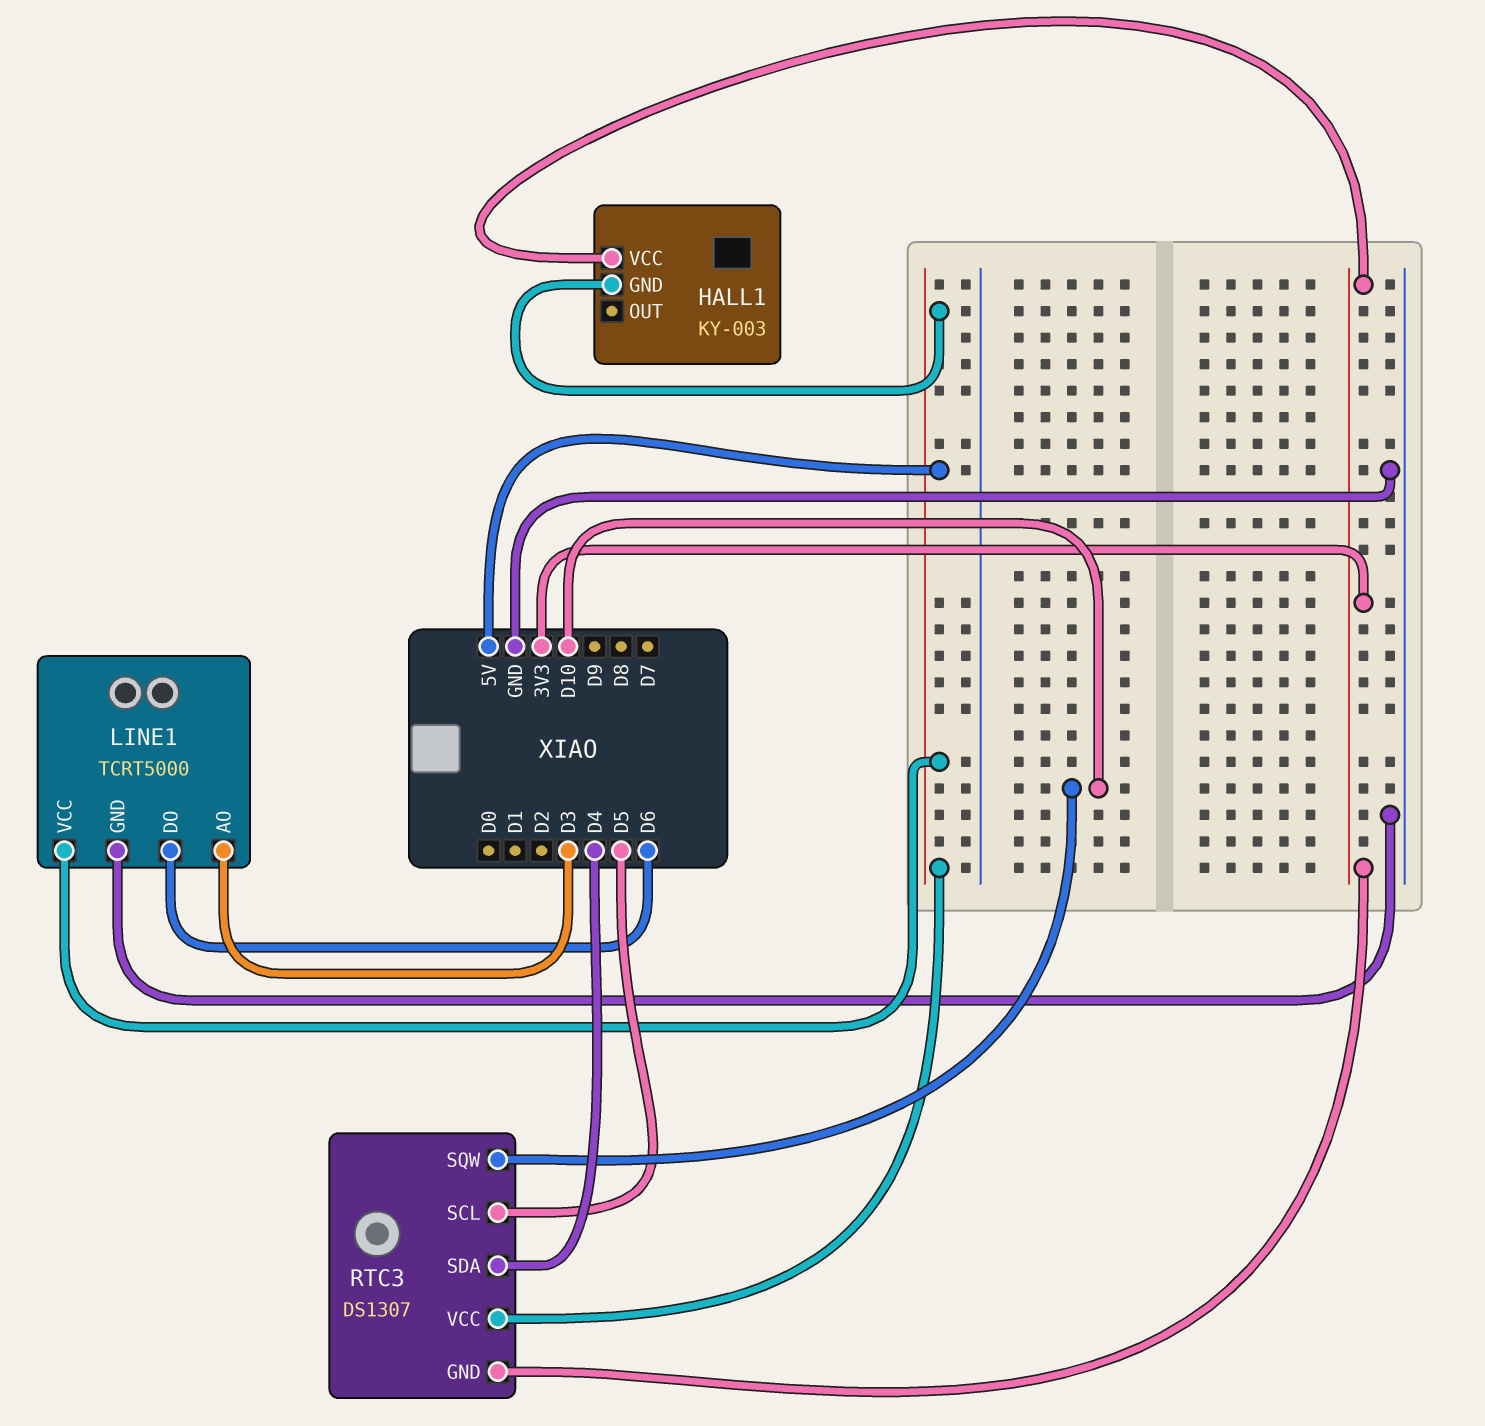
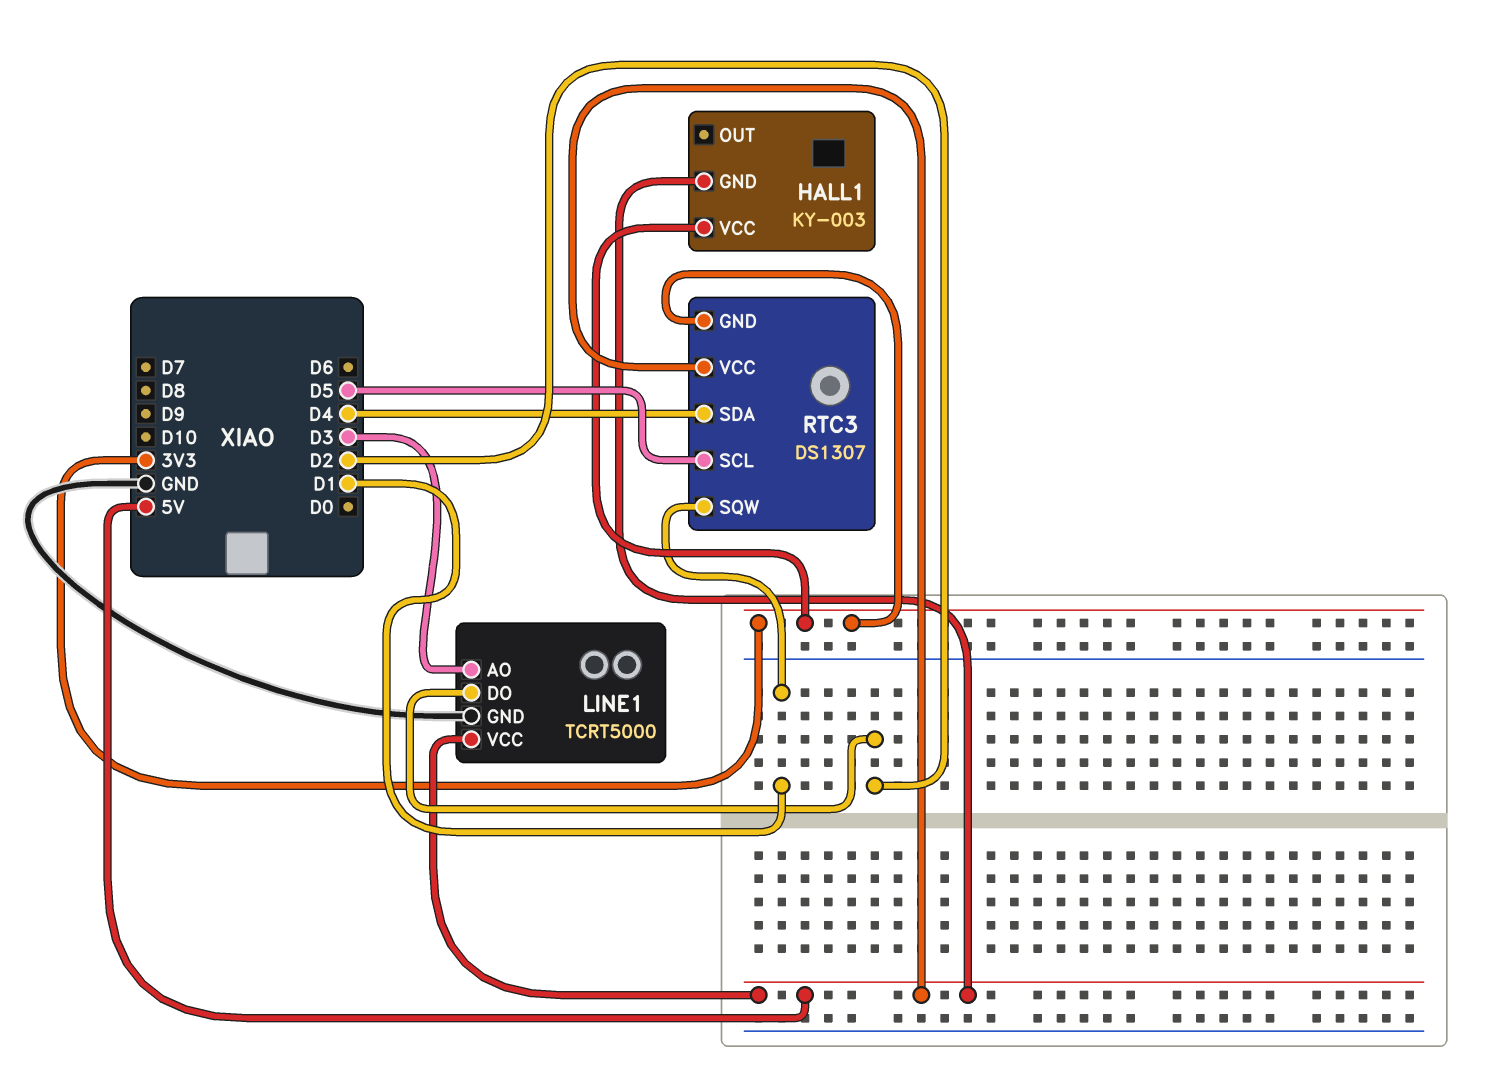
LINE1 pin DO: D6 -> D2
RTC3 pin SQW: D10 -> D1

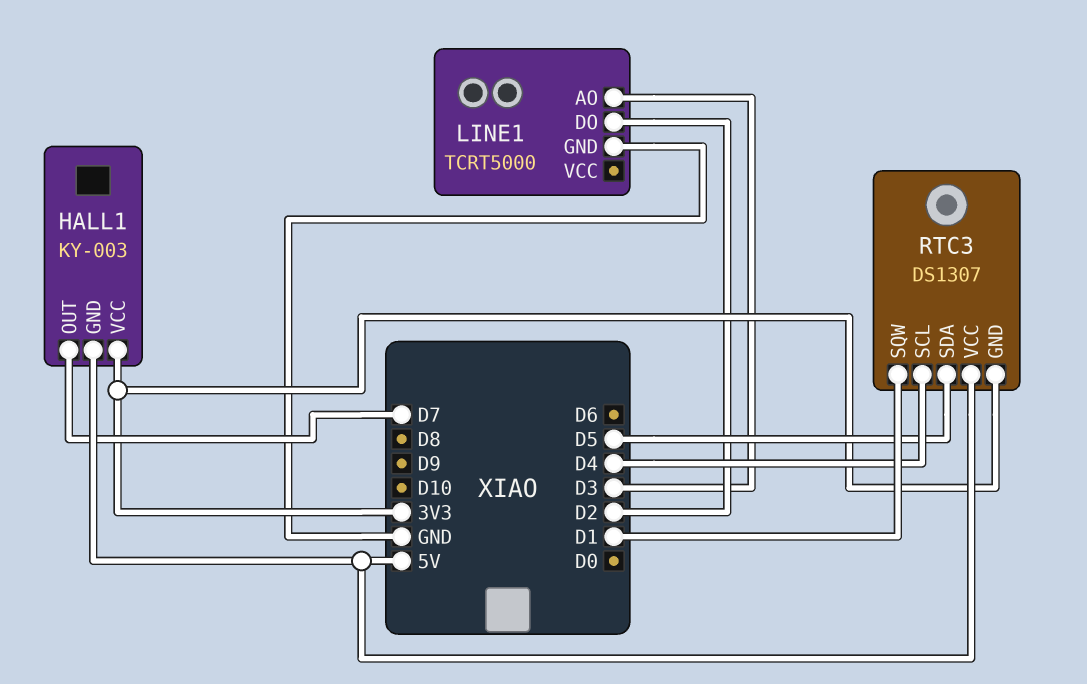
HALL1 pin OUT: none -> D7
LINE1 pin VCC: 5V -> none
RTC3 pin SCL: D5 -> D4
RTC3 pin SDA: D4 -> D5

